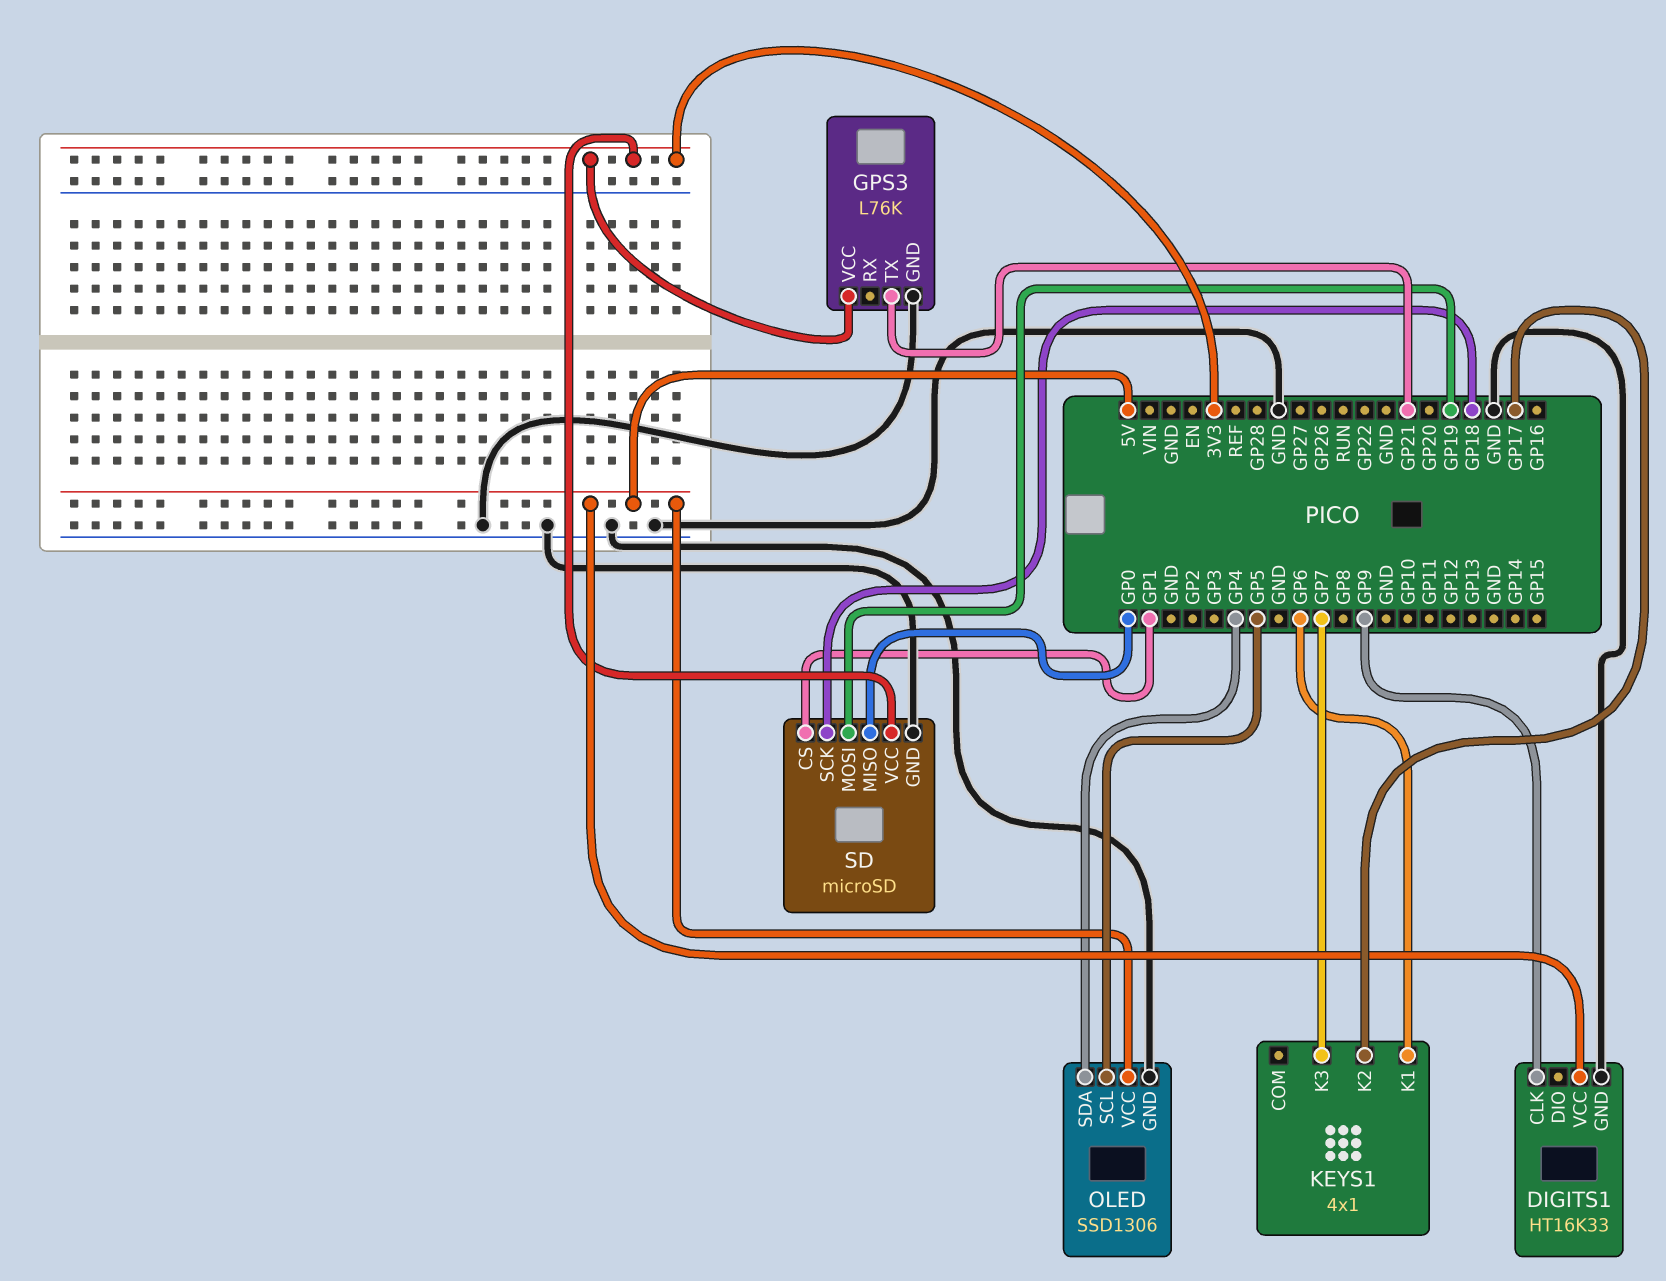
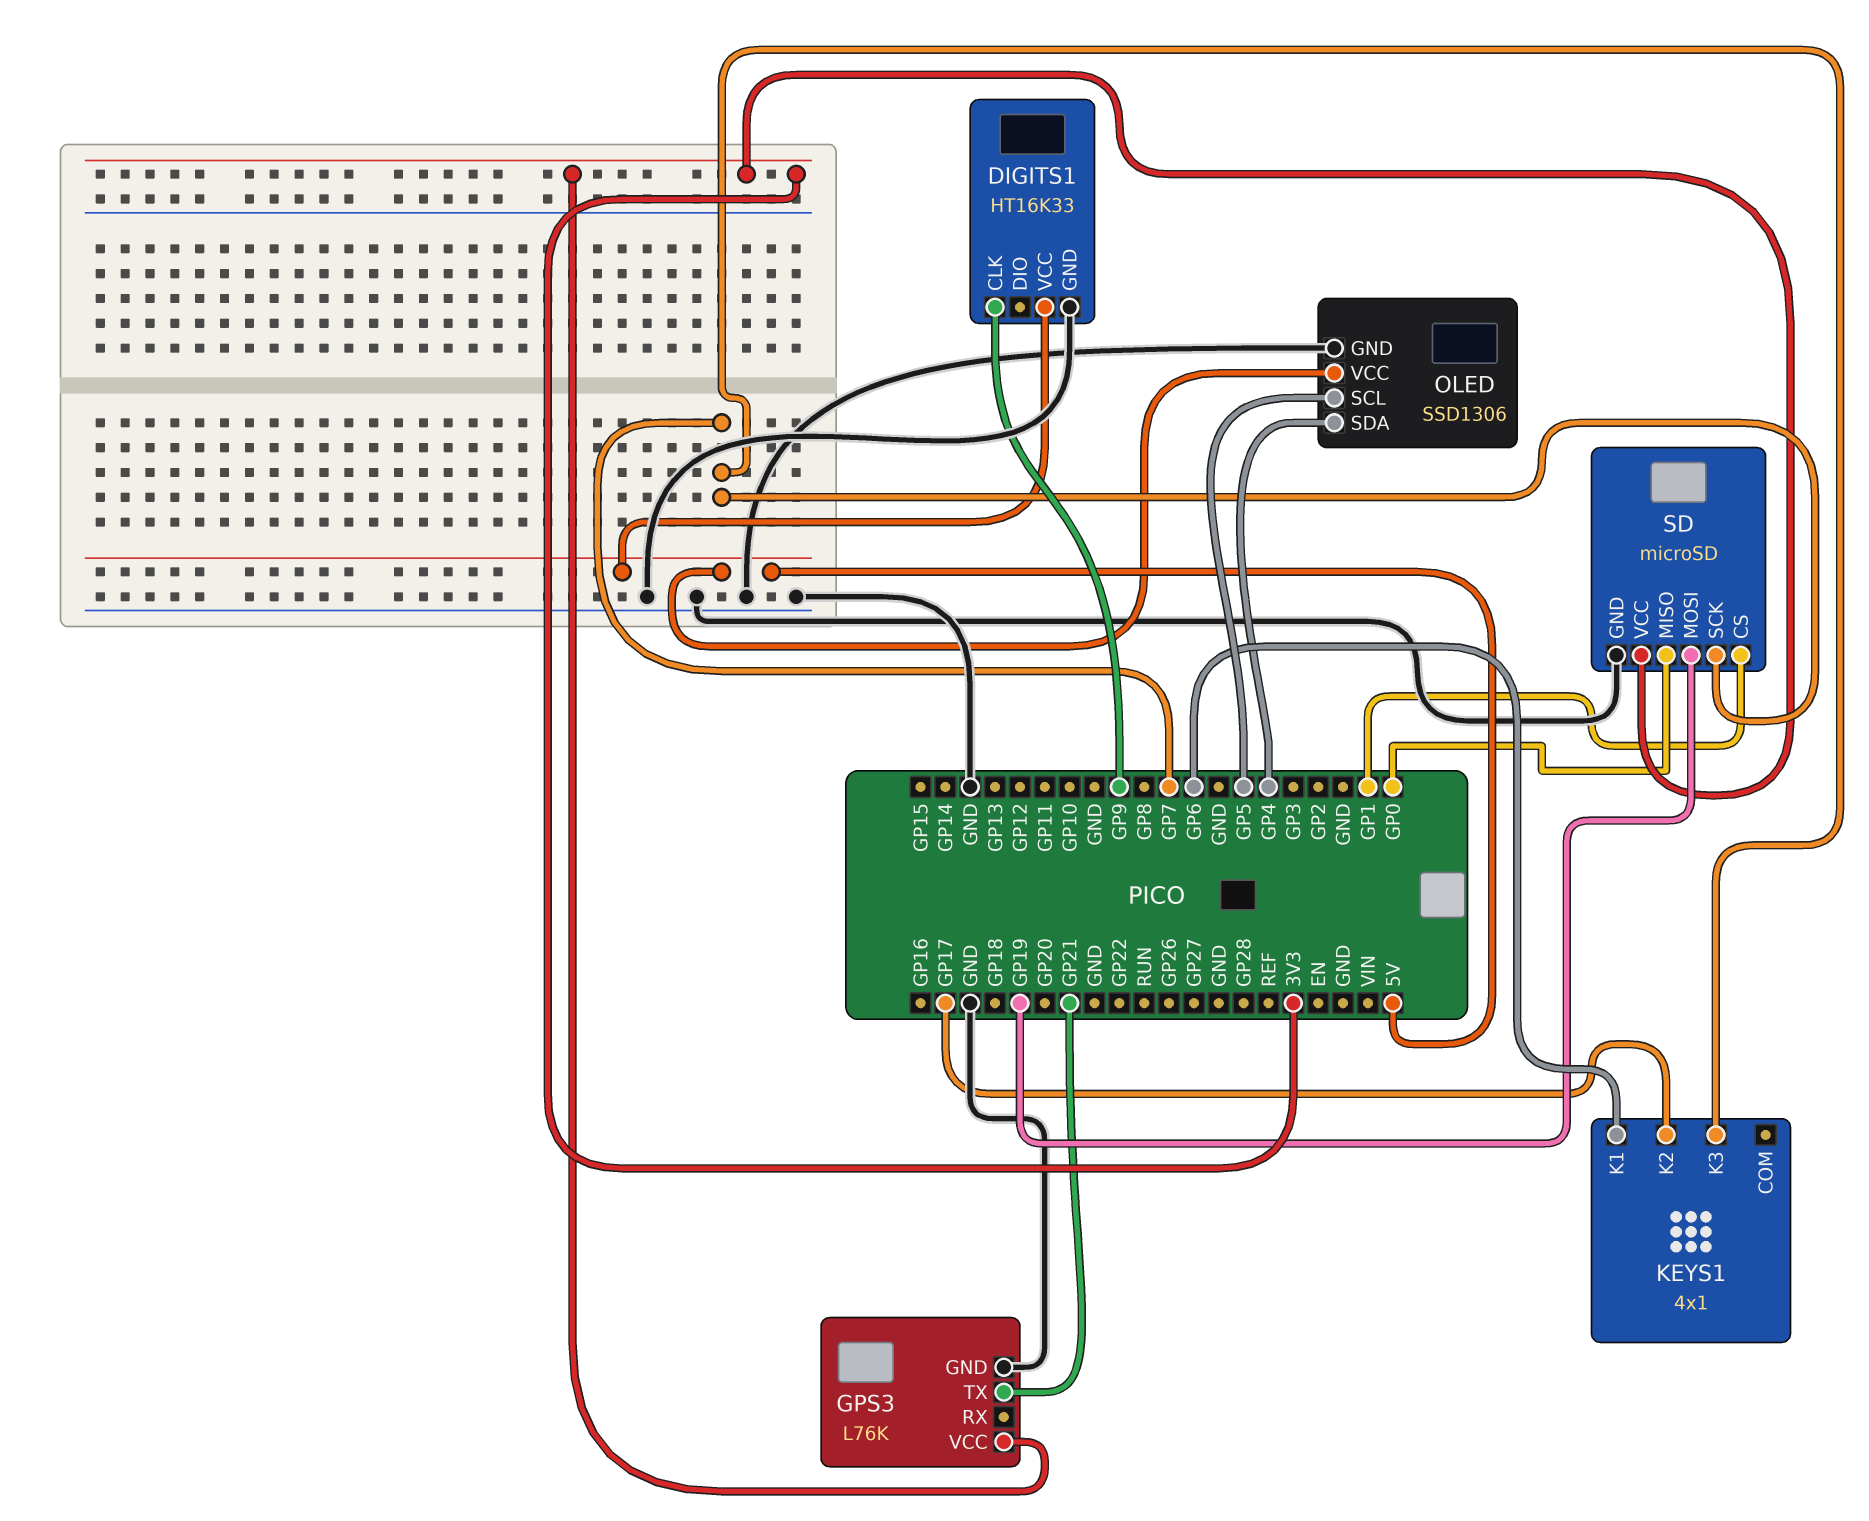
SD pin SCK: GP18 -> GP7

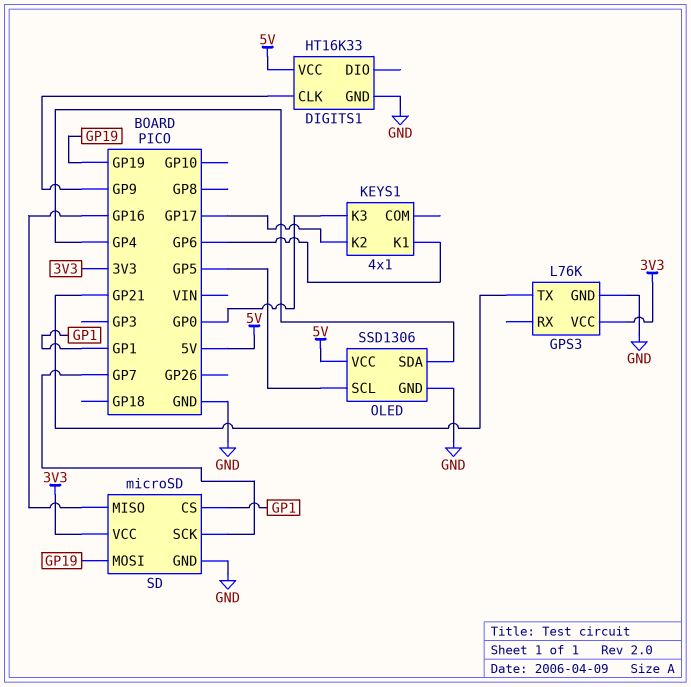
KEYS1 pin K3: GP7 -> GP0
SD pin MISO: GP0 -> GP16

